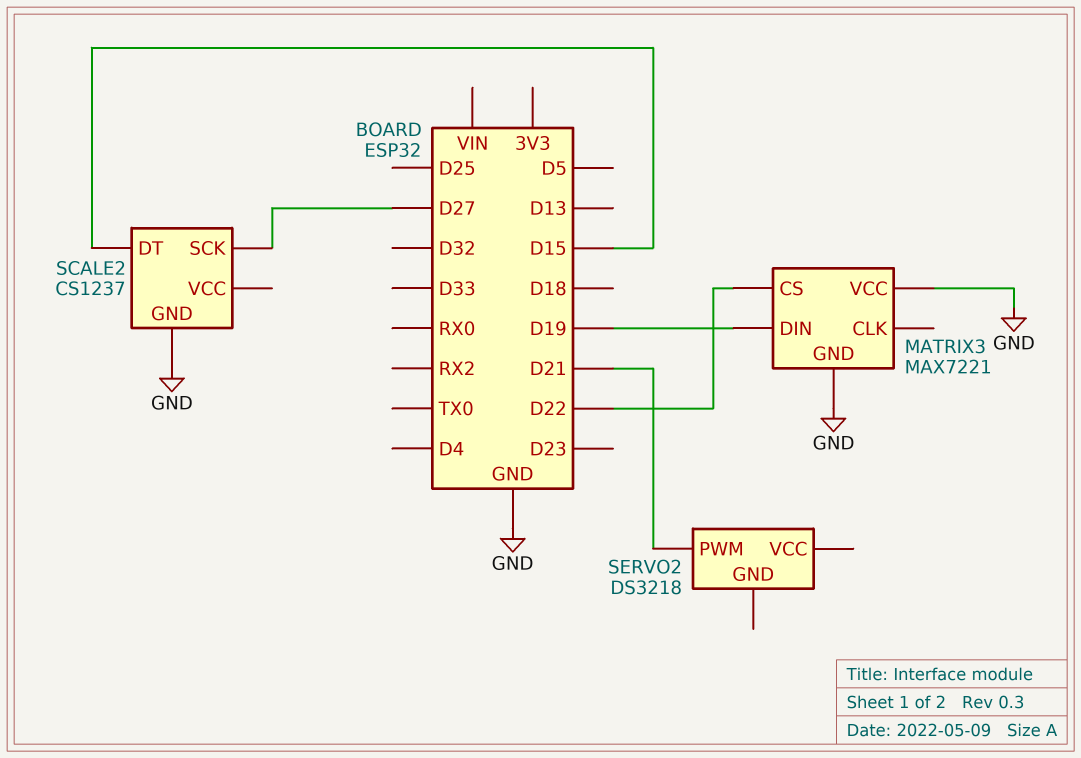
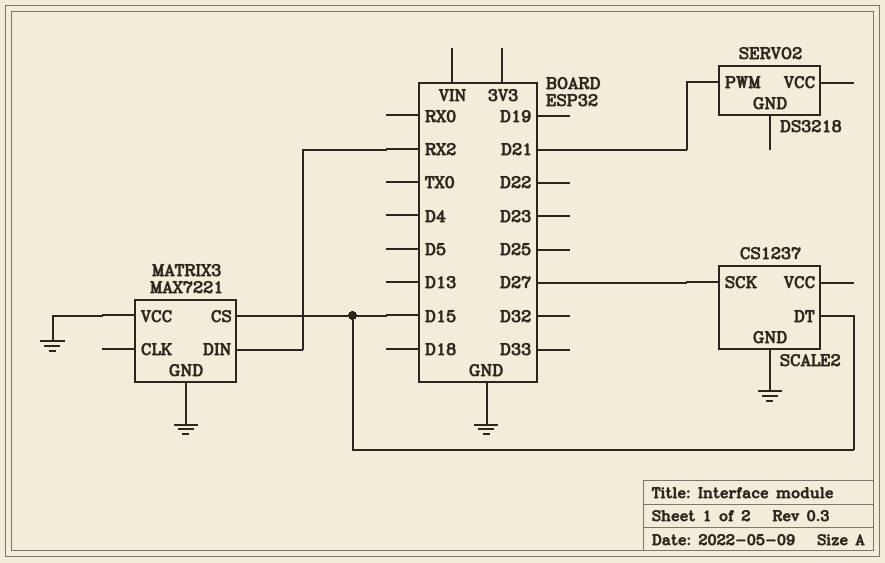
MATRIX3 pin CS: D22 -> D15
MATRIX3 pin DIN: D19 -> RX2

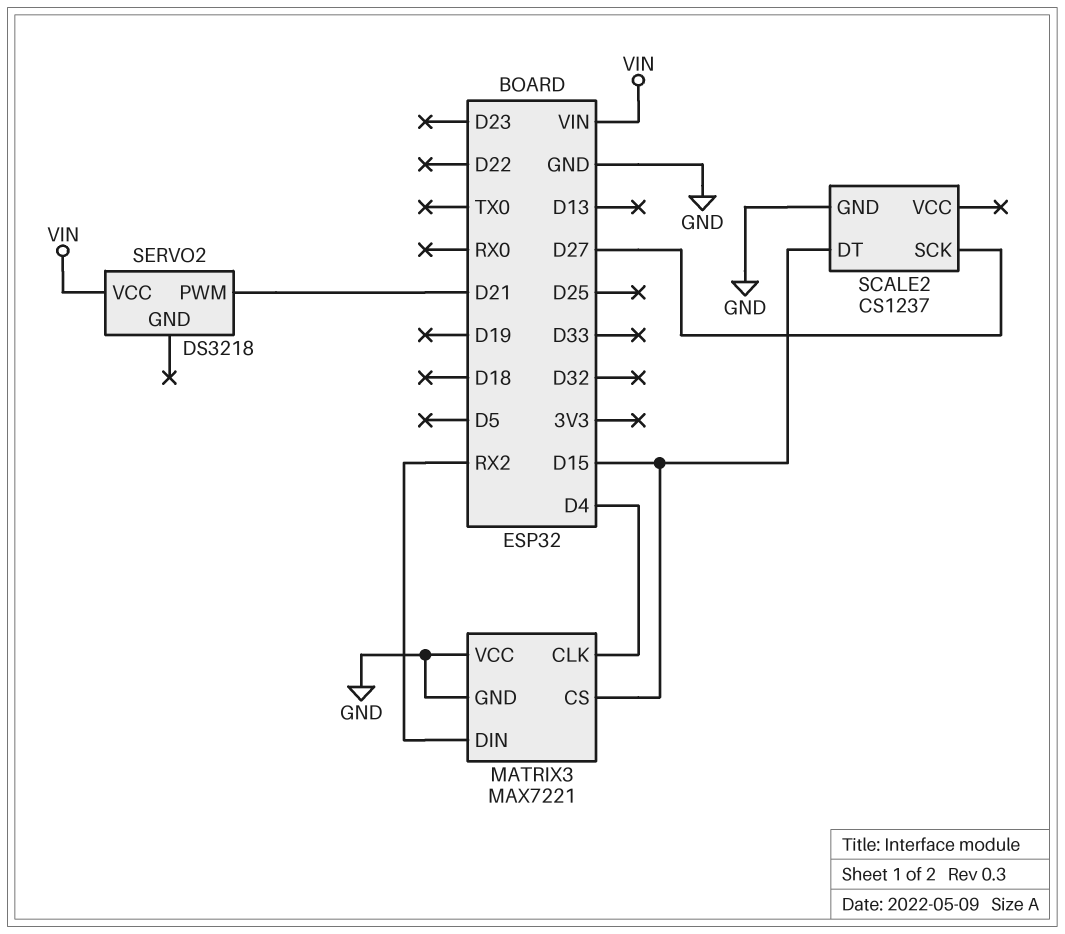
MATRIX3 pin CLK: none -> D4
SERVO2 pin VCC: none -> VIN

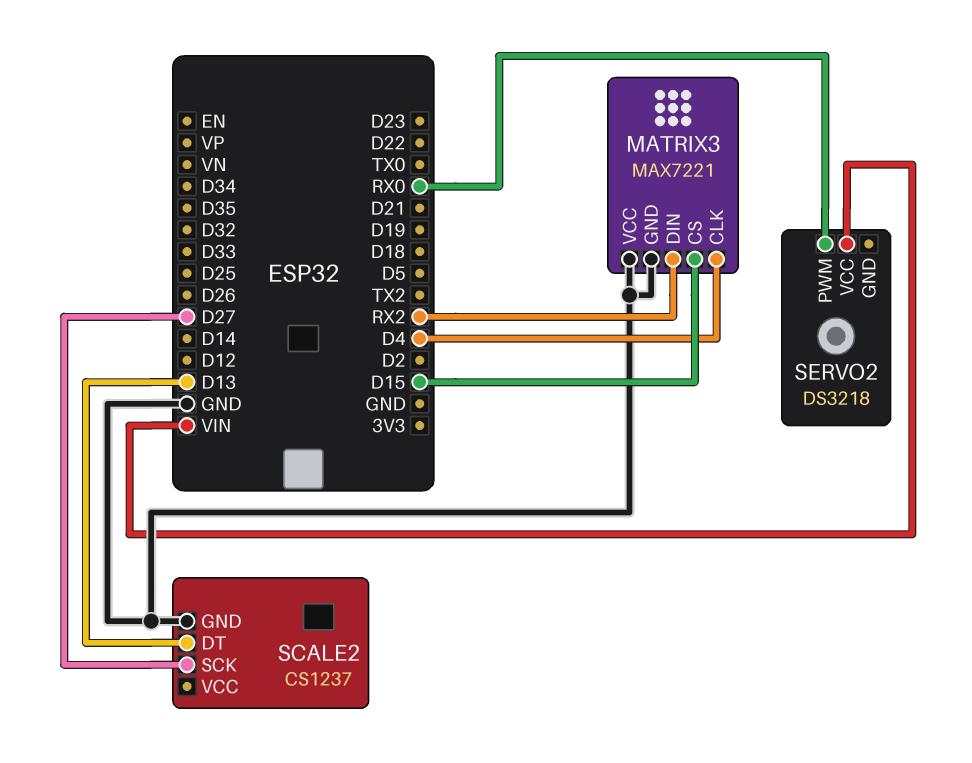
SCALE2 pin DT: D15 -> D13
SERVO2 pin PWM: D21 -> RX0

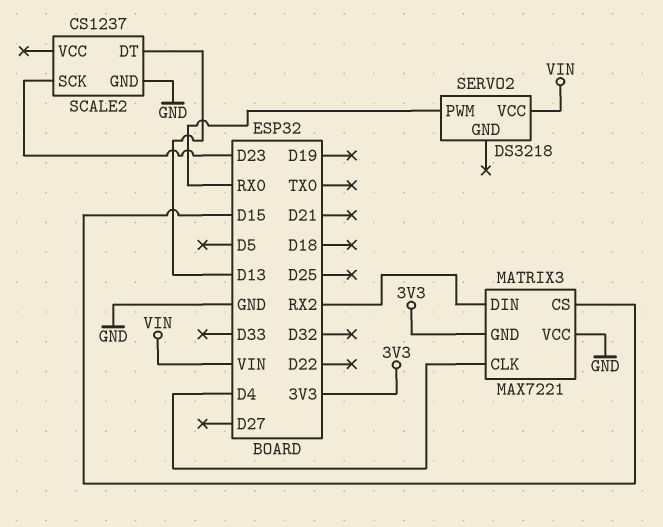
MATRIX3 pin GND: GND -> 3V3
SCALE2 pin SCK: D27 -> D23

